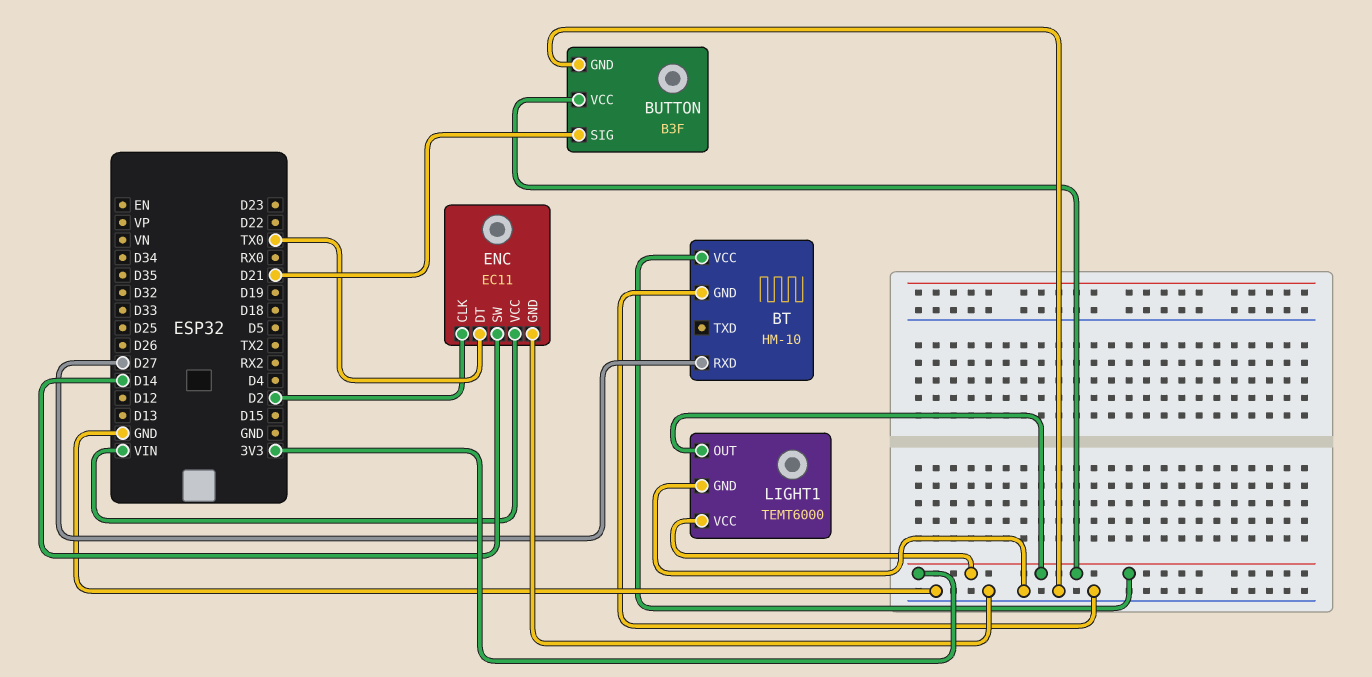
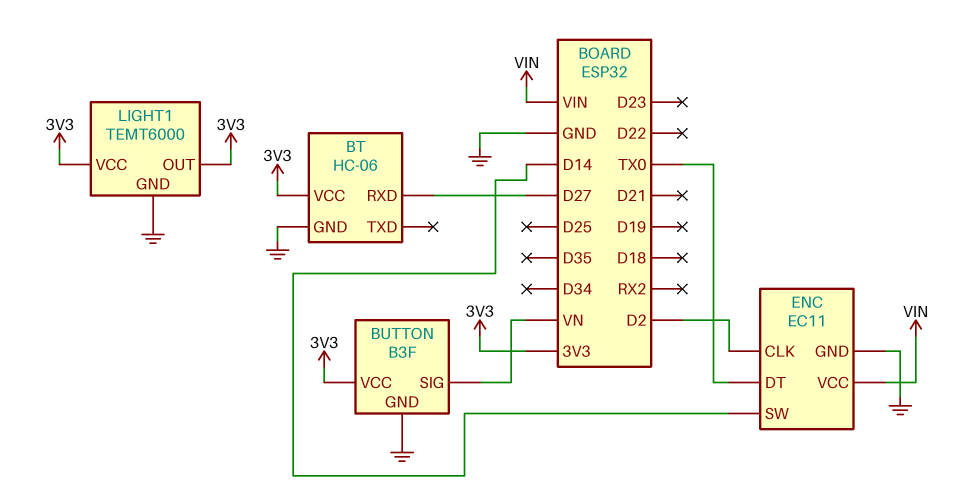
BT: HM-10 -> HC-06
BUTTON pin SIG: D21 -> VN

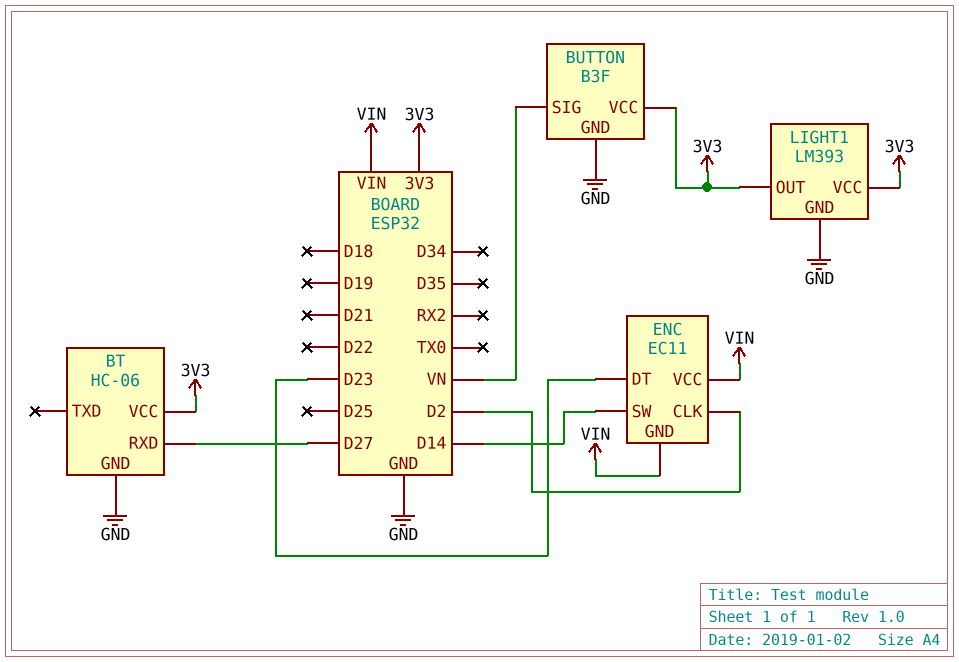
ENC pin DT: TX0 -> D23
ENC pin GND: GND -> VIN
LIGHT1: TEMT6000 -> LM393

